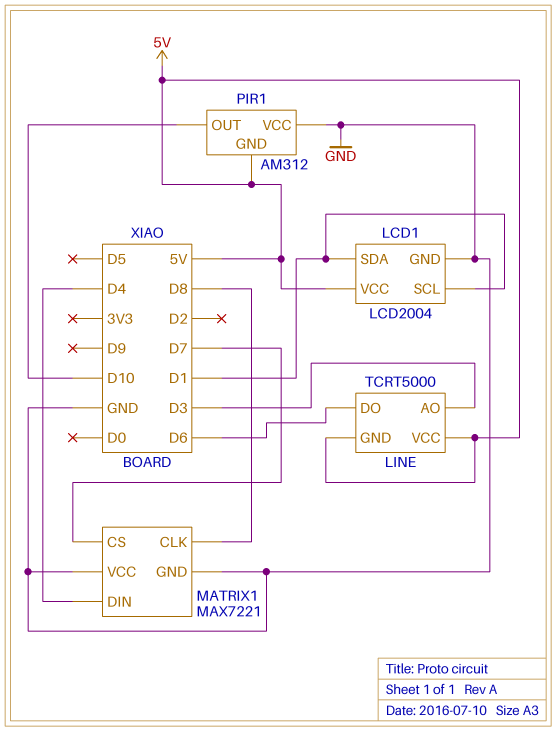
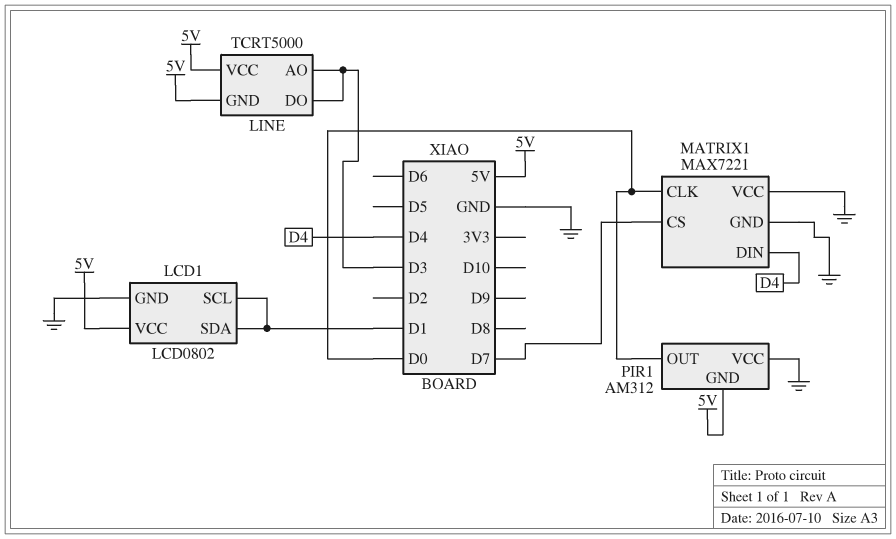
LCD1: LCD2004 -> LCD0802
LINE pin DO: D6 -> D3
MATRIX1 pin CLK: D8 -> D0
PIR1 pin OUT: D10 -> D0

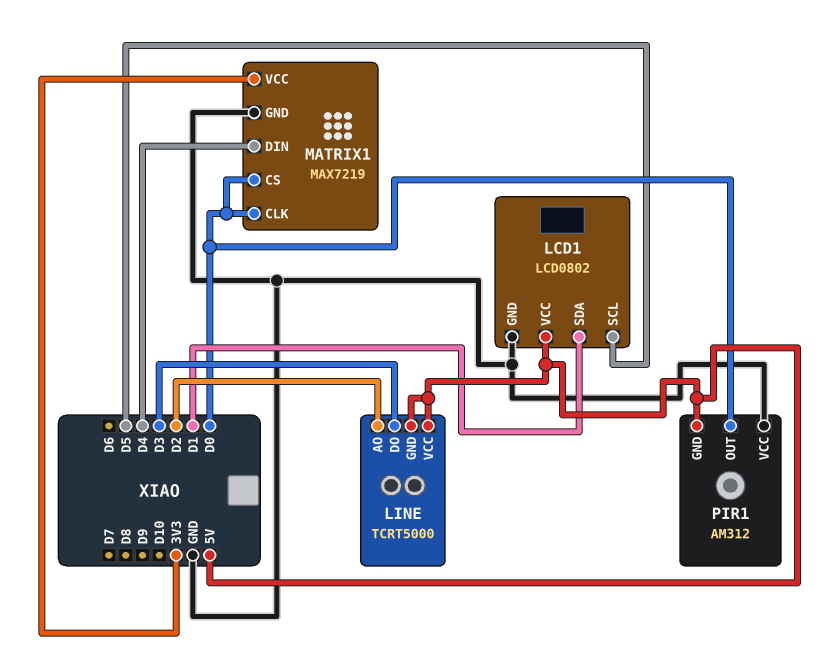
LCD1 pin SCL: D1 -> D5
LINE pin AO: D3 -> D2
MATRIX1: MAX7221 -> MAX7219
MATRIX1 pin CS: D7 -> D0
MATRIX1 pin VCC: GND -> 3V3

